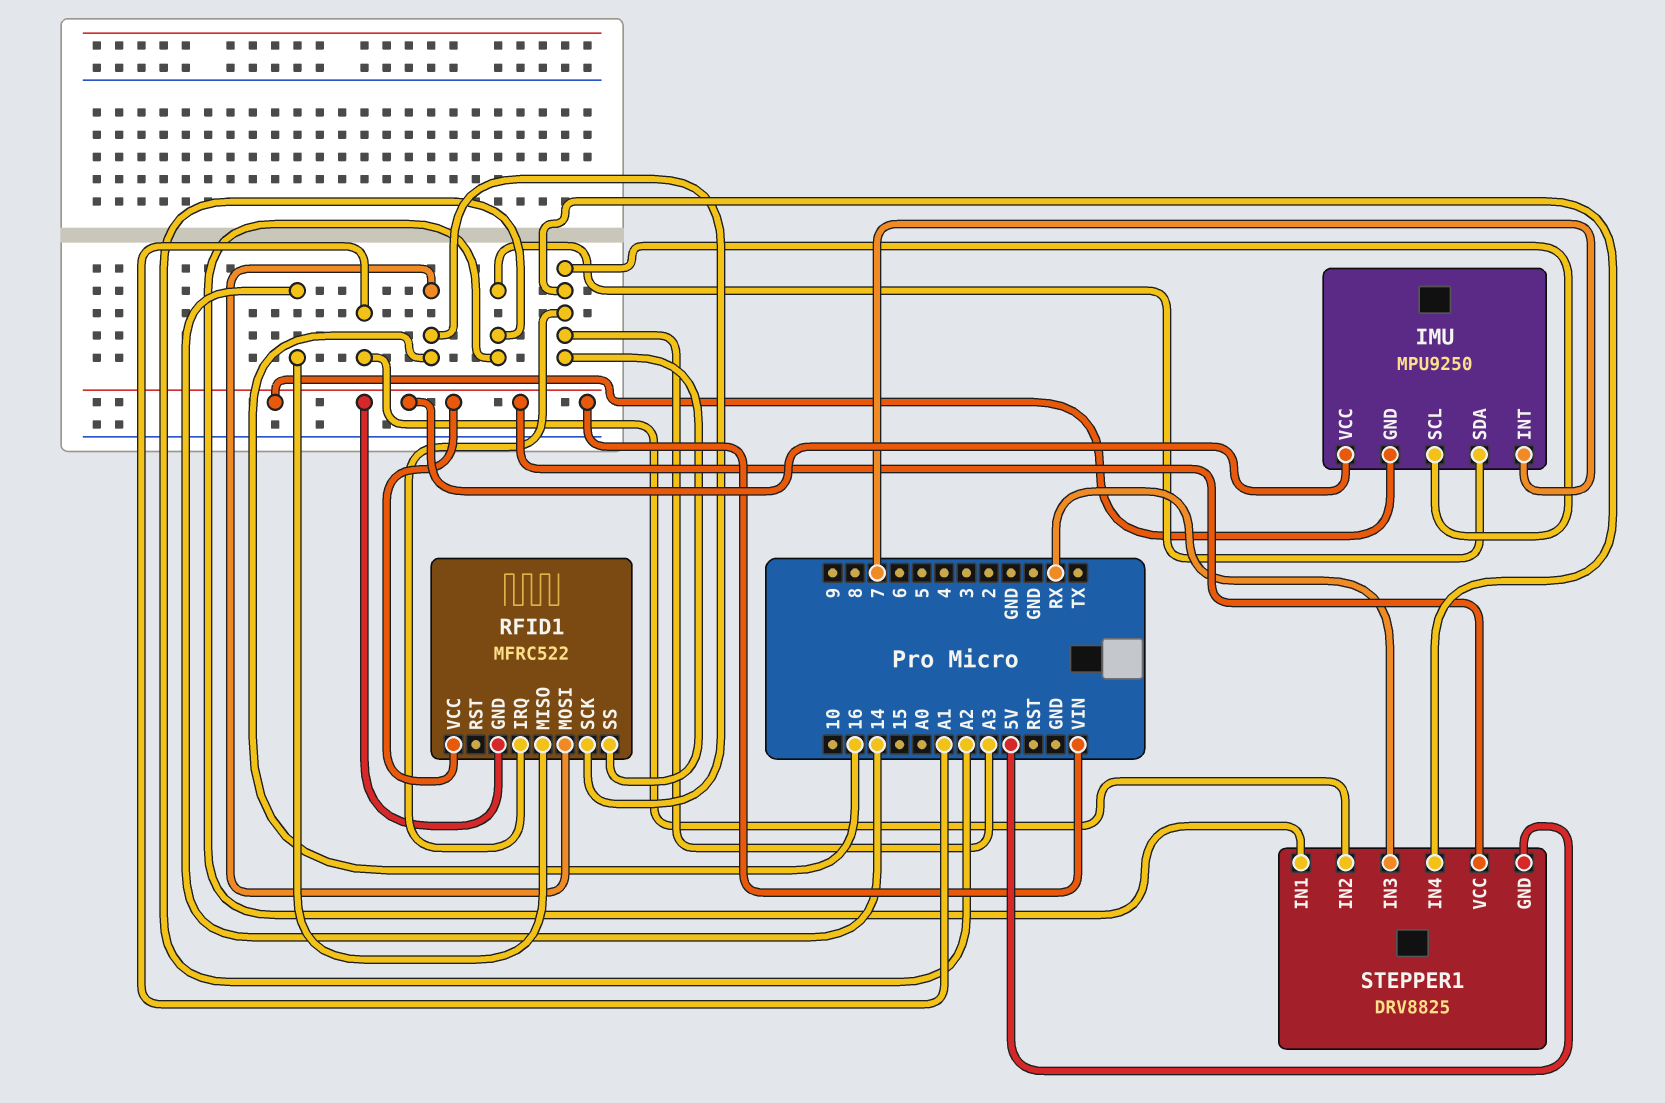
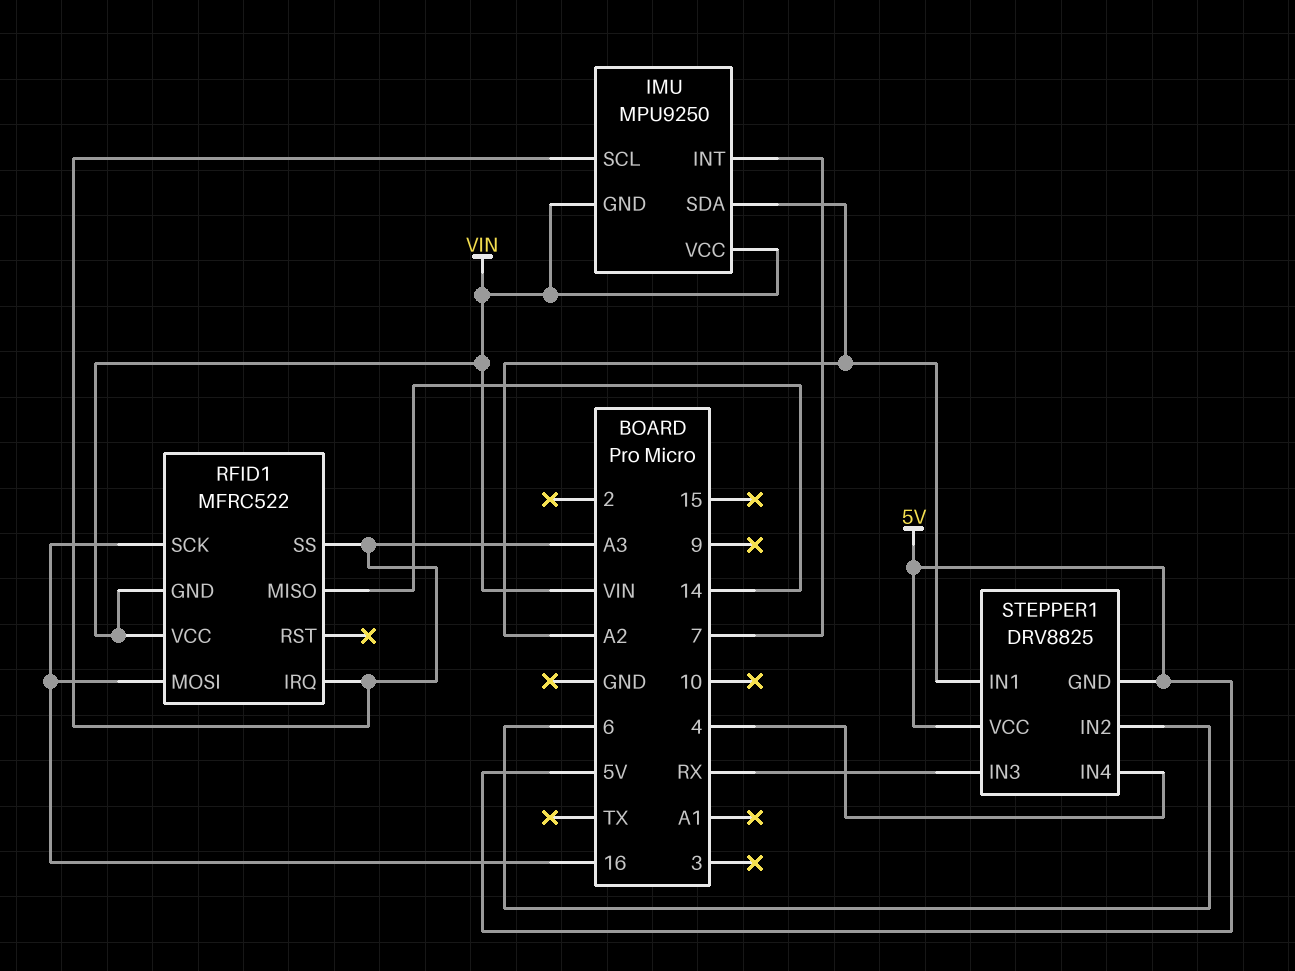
STEPPER1 pin IN2: A1 -> 6
STEPPER1 pin IN4: A3 -> 4
STEPPER1 pin VCC: VIN -> 5V

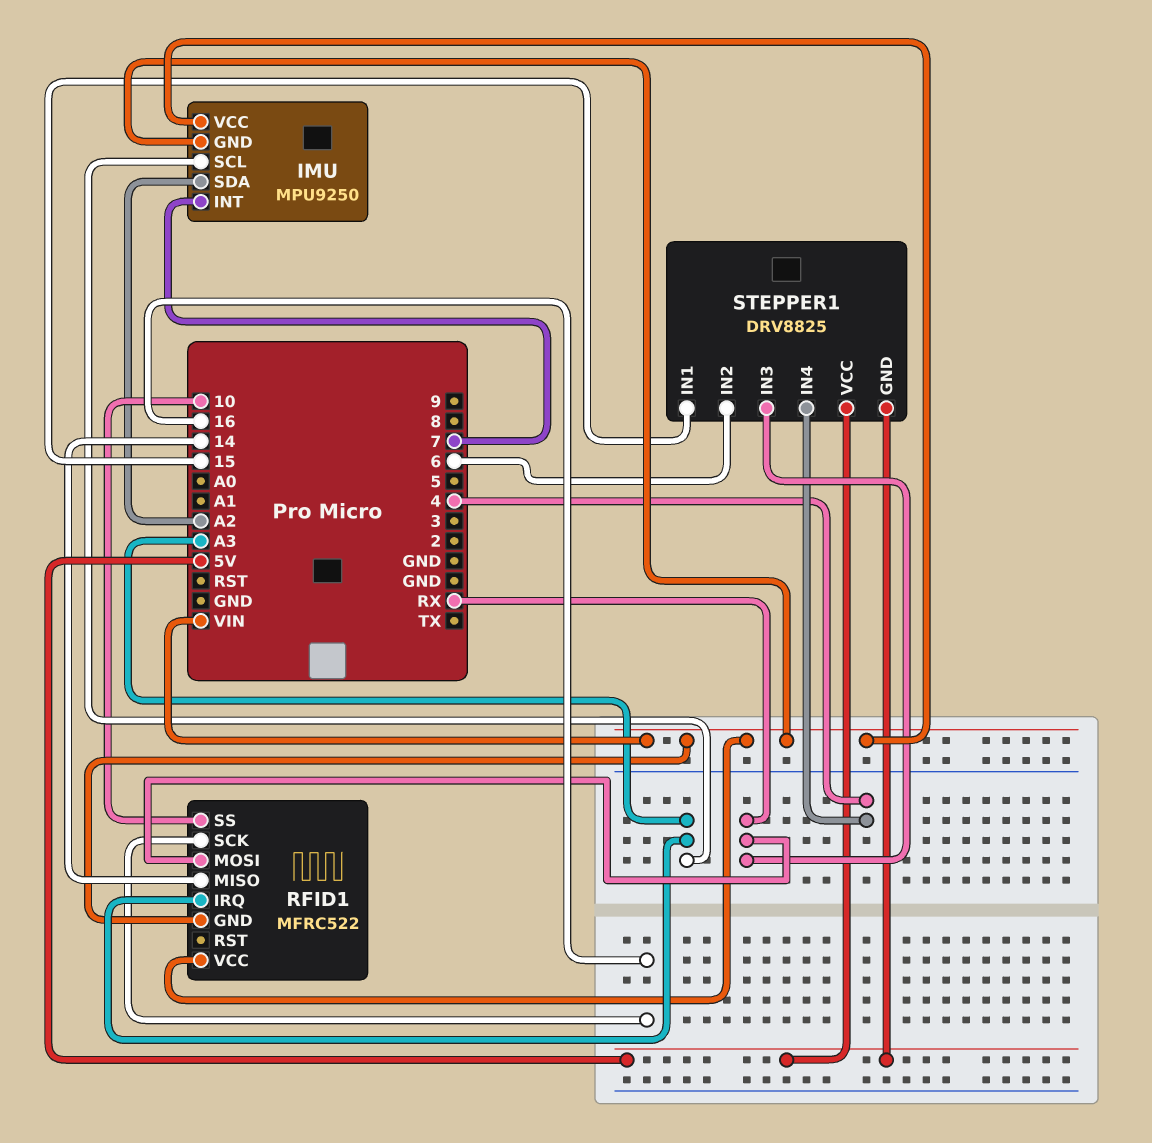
RFID1 pin MOSI: 16 -> RX
RFID1 pin SS: A3 -> 10
STEPPER1 pin IN1: A2 -> 15

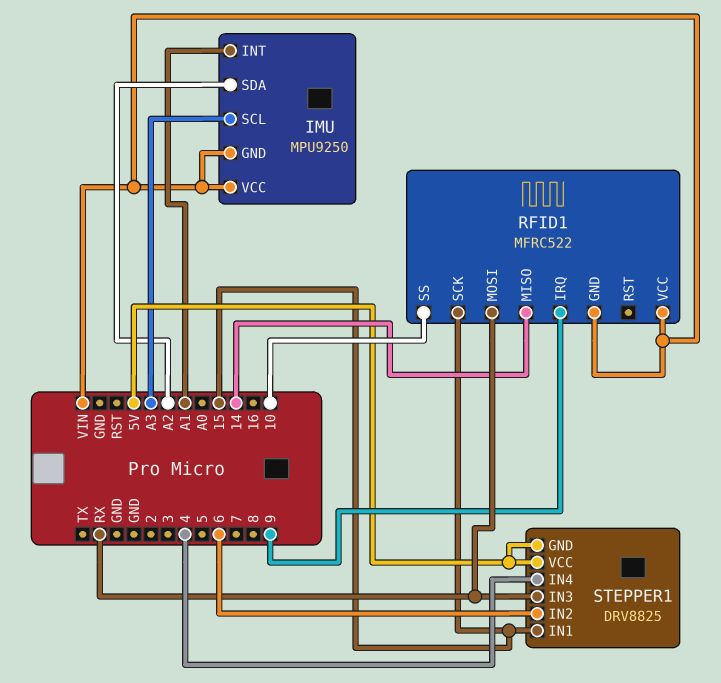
IMU pin INT: 7 -> A1
RFID1 pin IRQ: A3 -> 9
RFID1 pin SCK: 16 -> 15

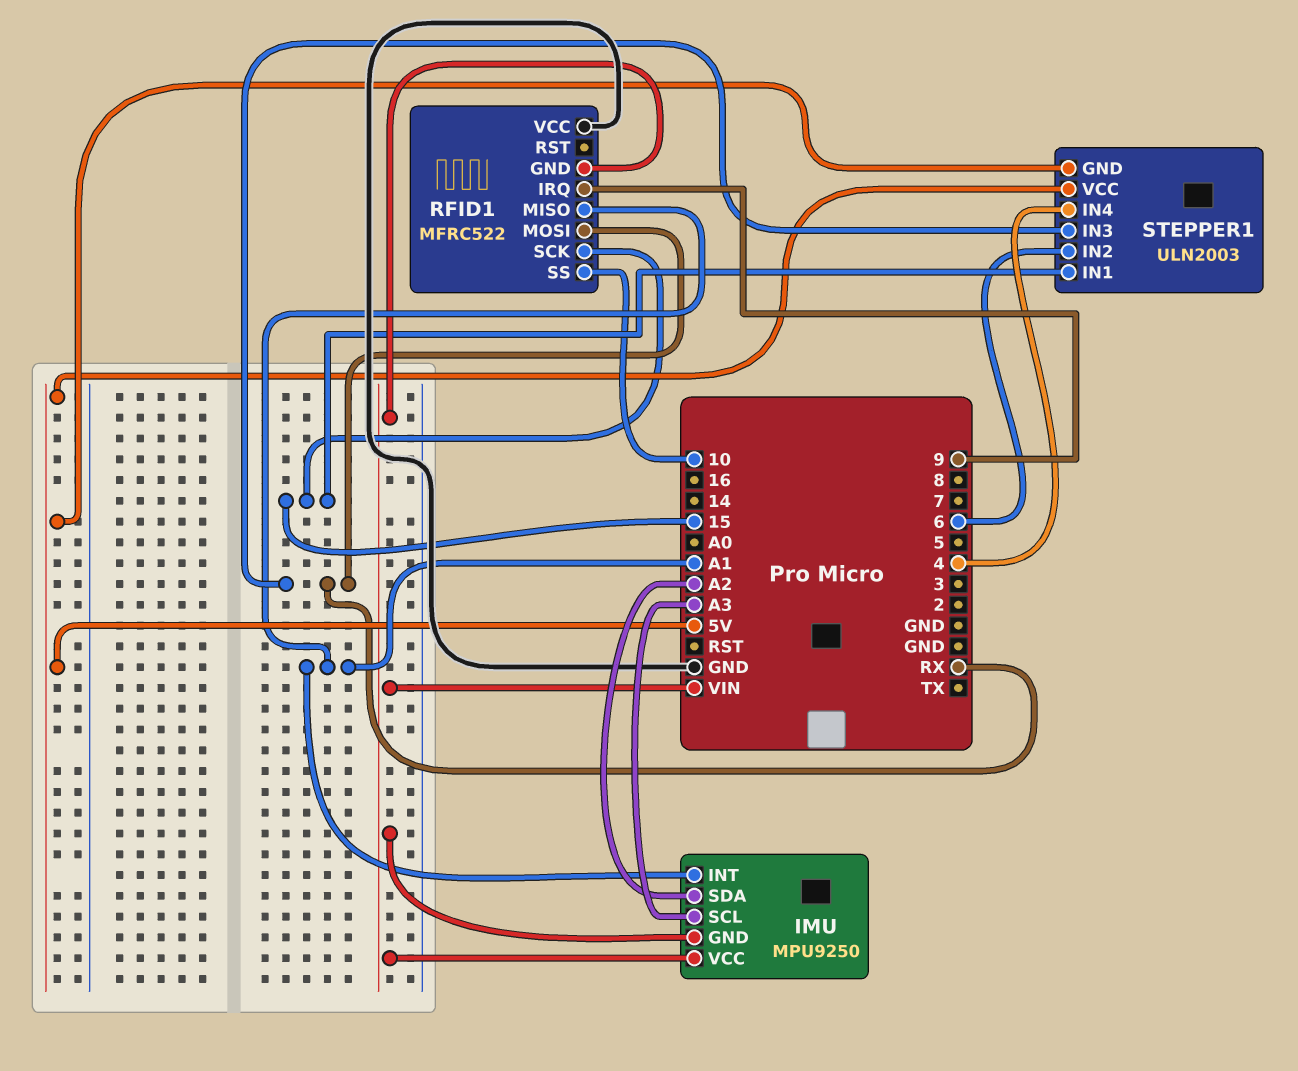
RFID1 pin MISO: 14 -> A1
RFID1 pin VCC: VIN -> GND
STEPPER1: DRV8825 -> ULN2003

